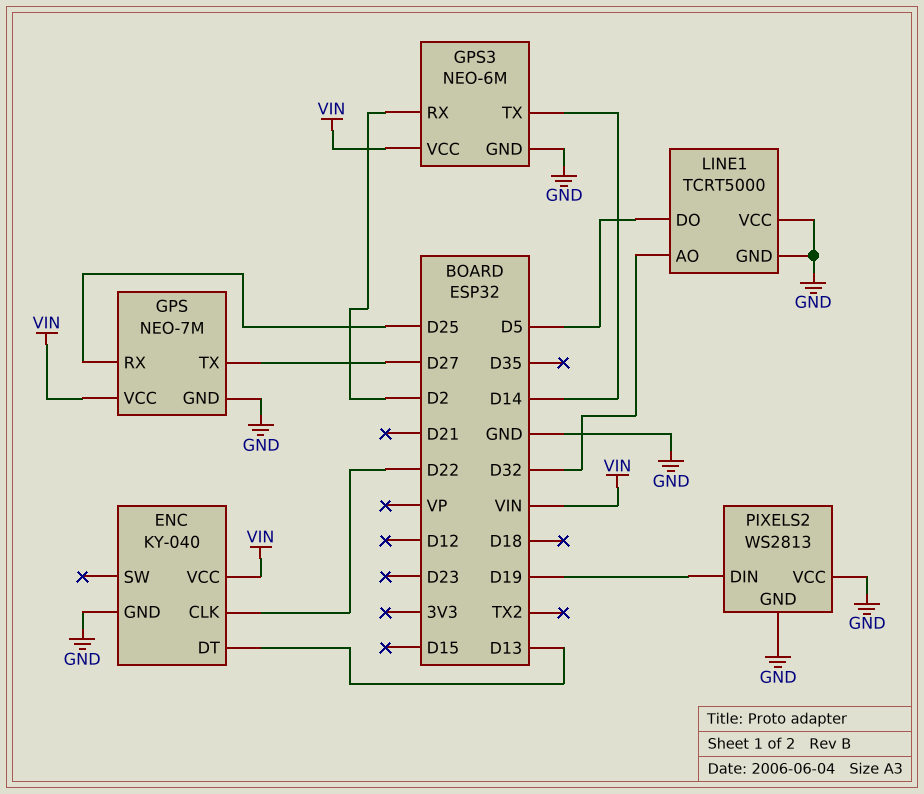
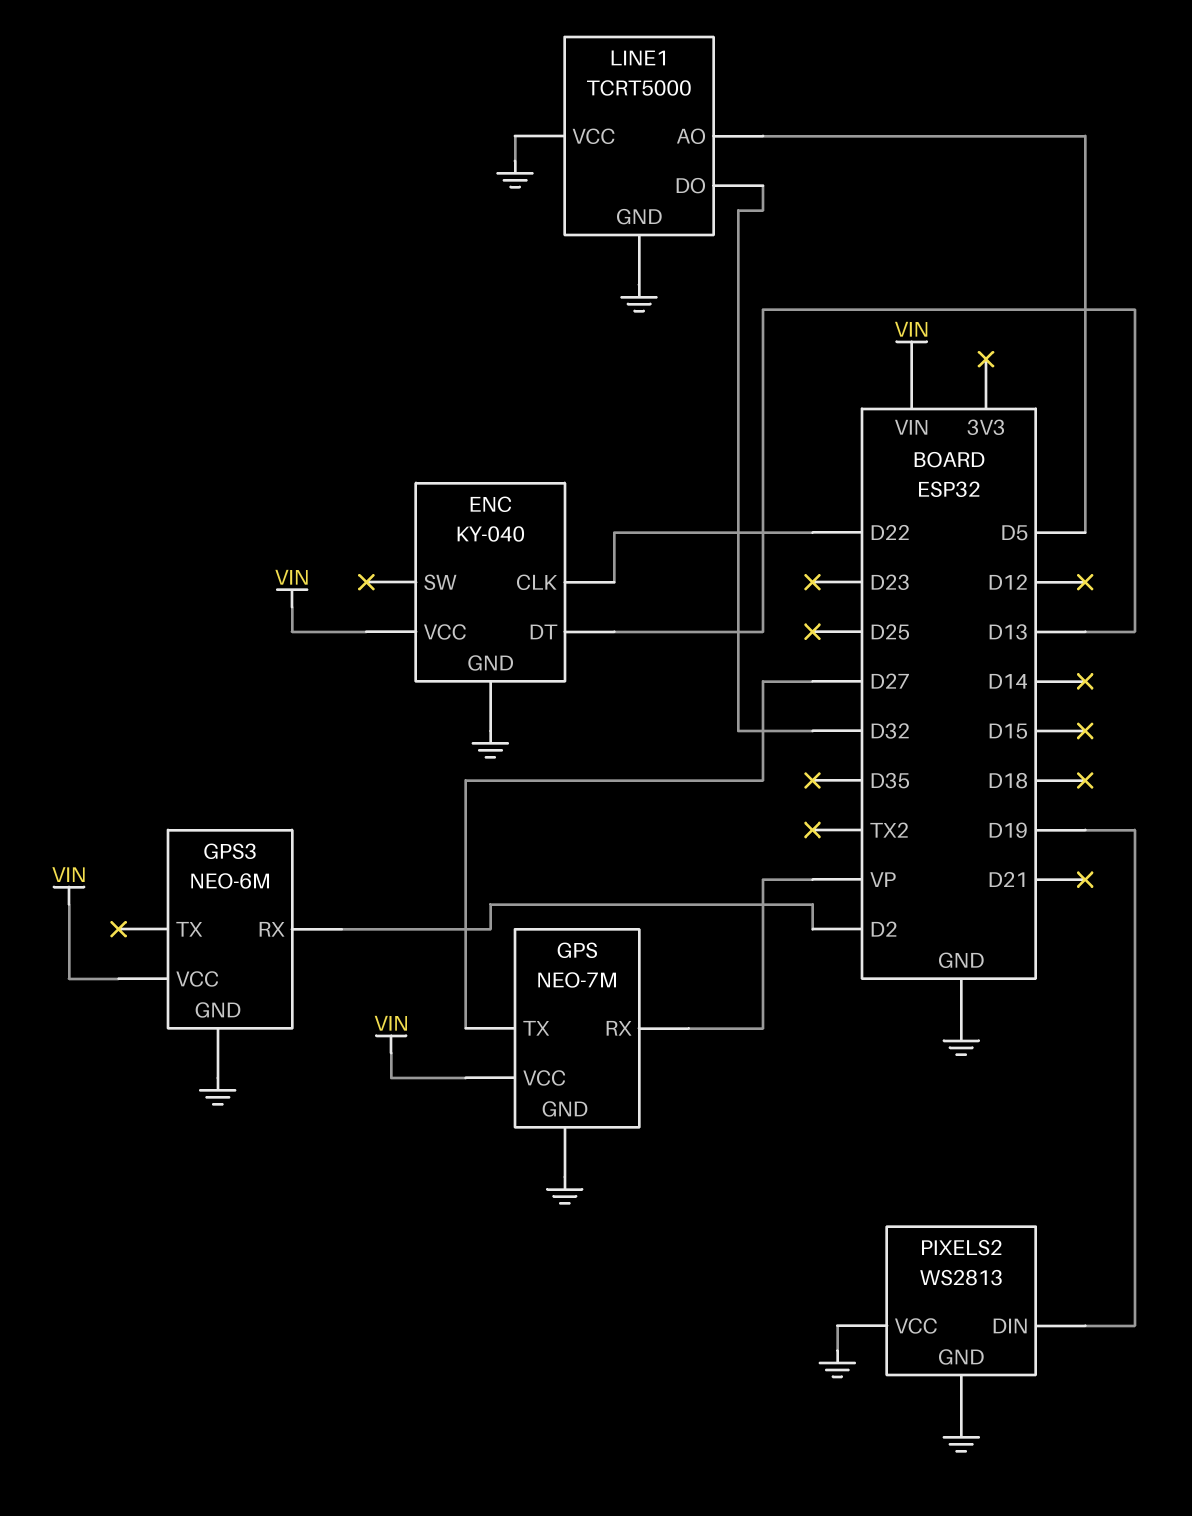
GPS pin RX: D25 -> VP
GPS3 pin TX: D14 -> none
LINE1 pin AO: D32 -> D5
LINE1 pin DO: D5 -> D32

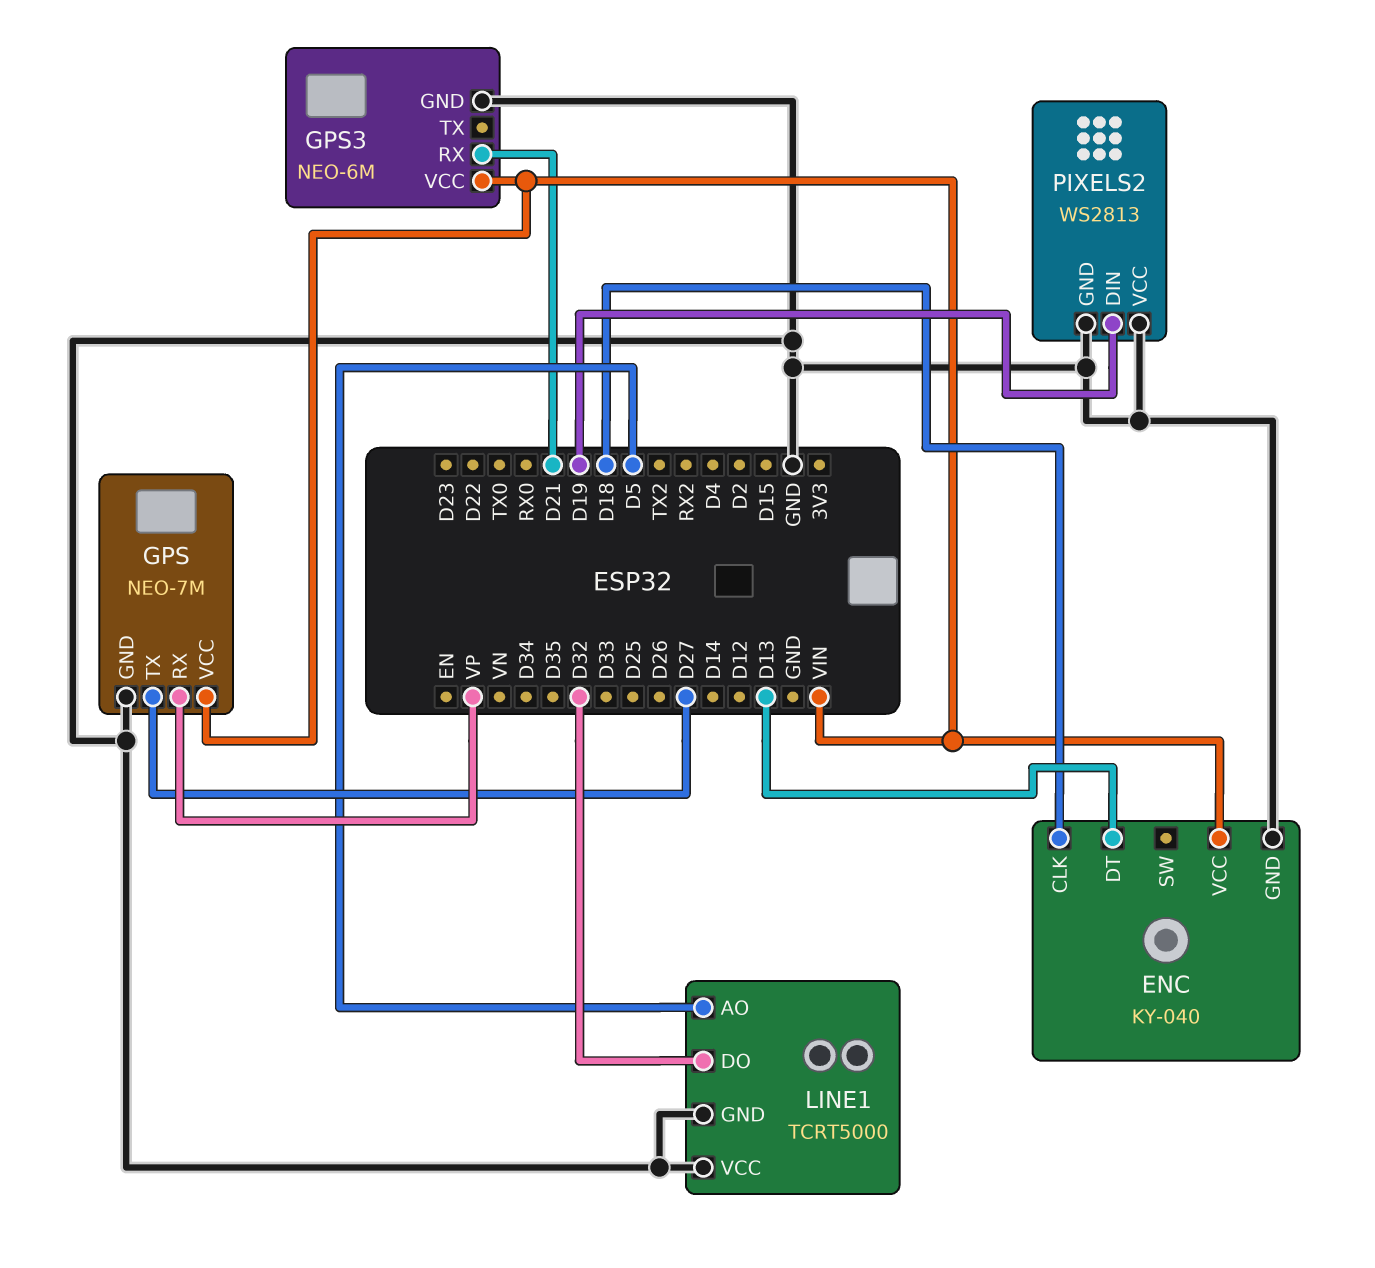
ENC pin CLK: D22 -> D18
GPS3 pin RX: D2 -> D21

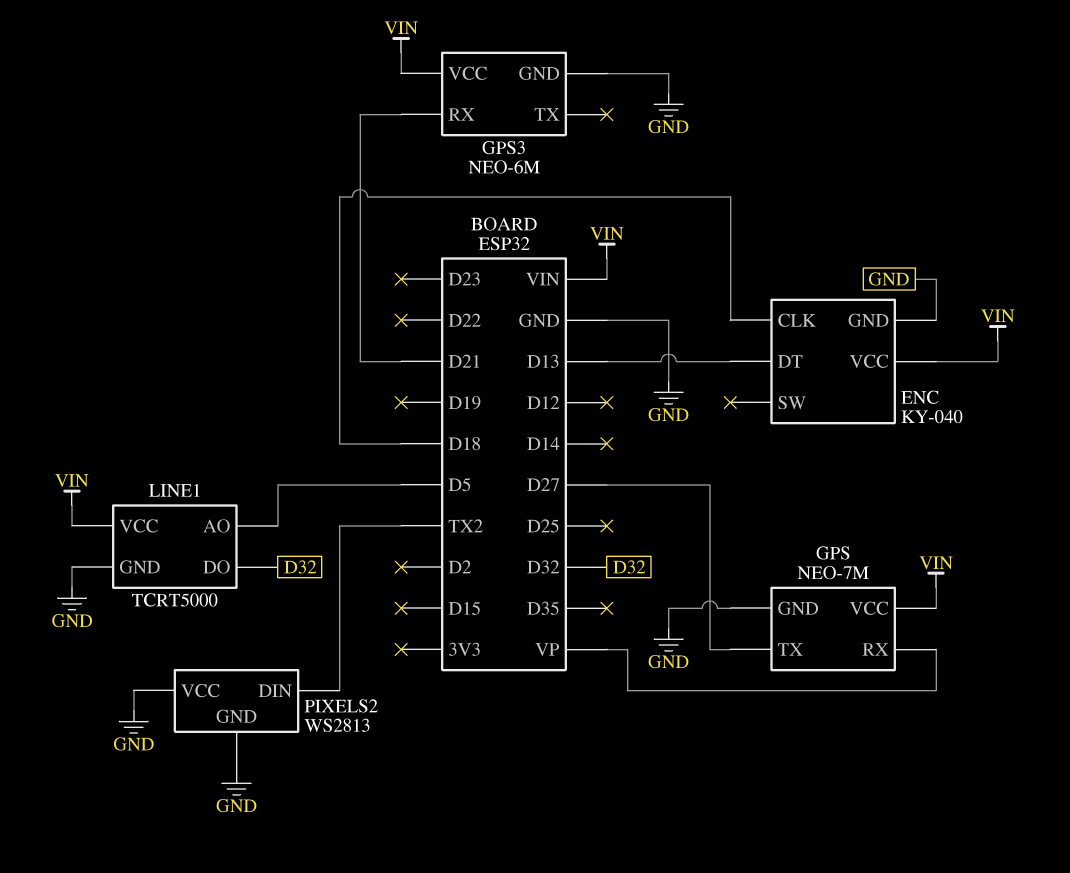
LINE1 pin VCC: GND -> VIN
PIXELS2 pin DIN: D19 -> TX2

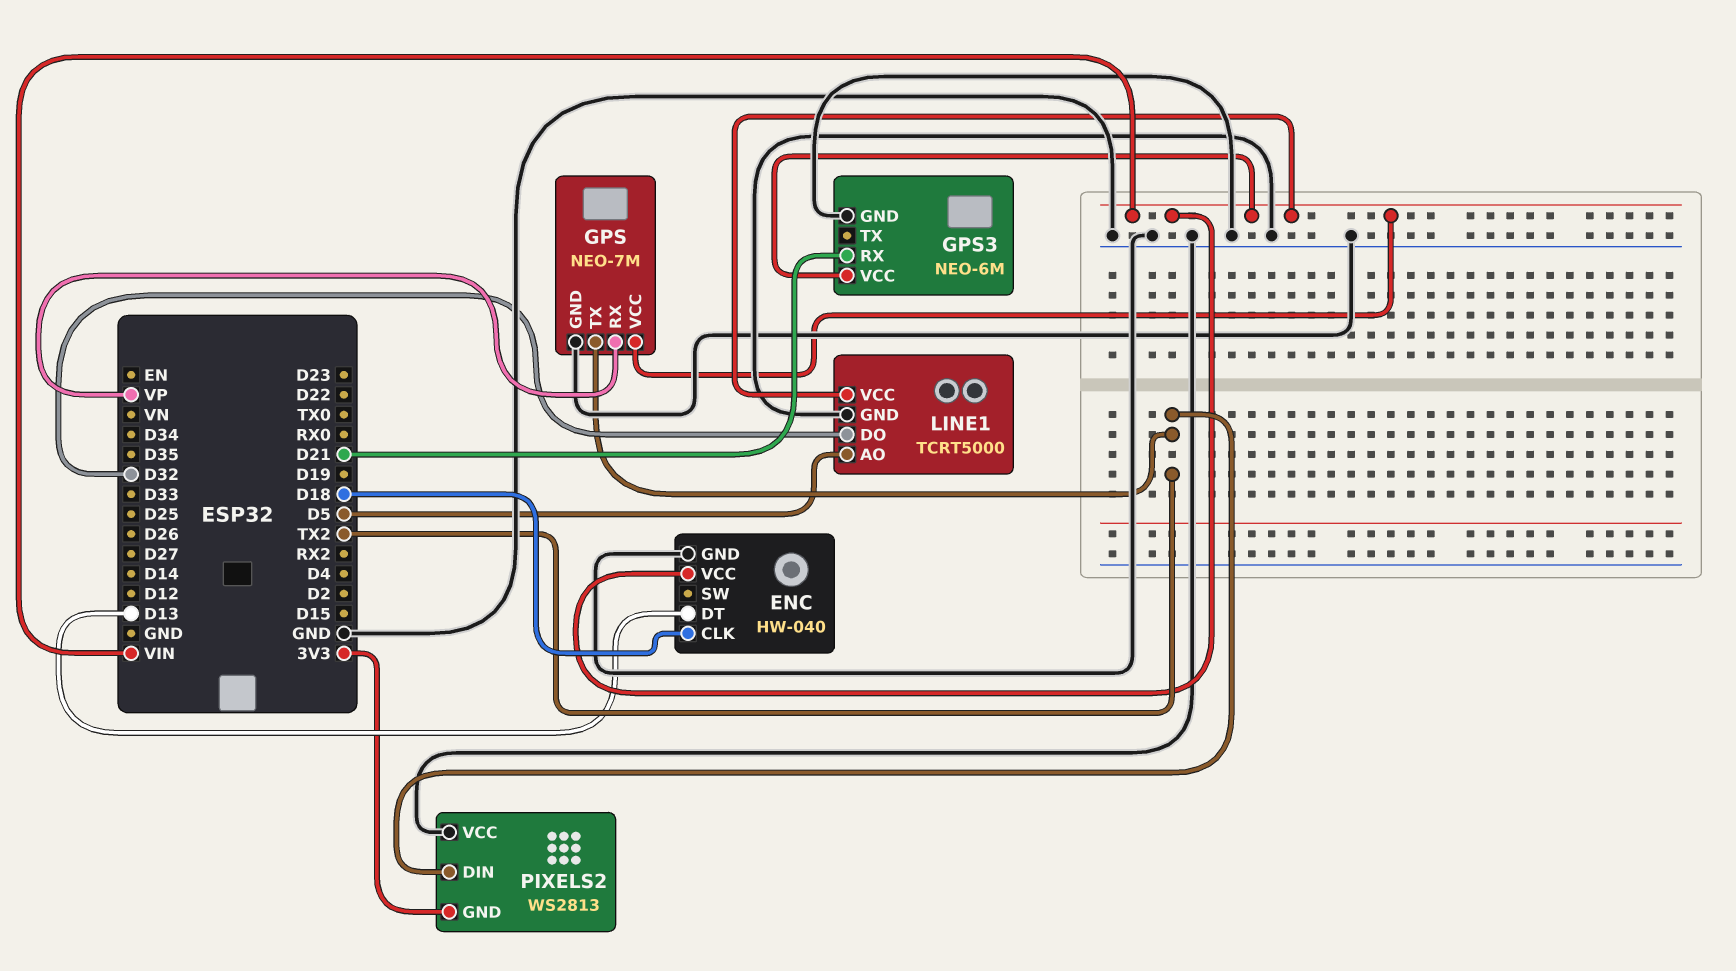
ENC: KY-040 -> HW-040
GPS pin TX: D27 -> TX2
PIXELS2 pin GND: GND -> 3V3

